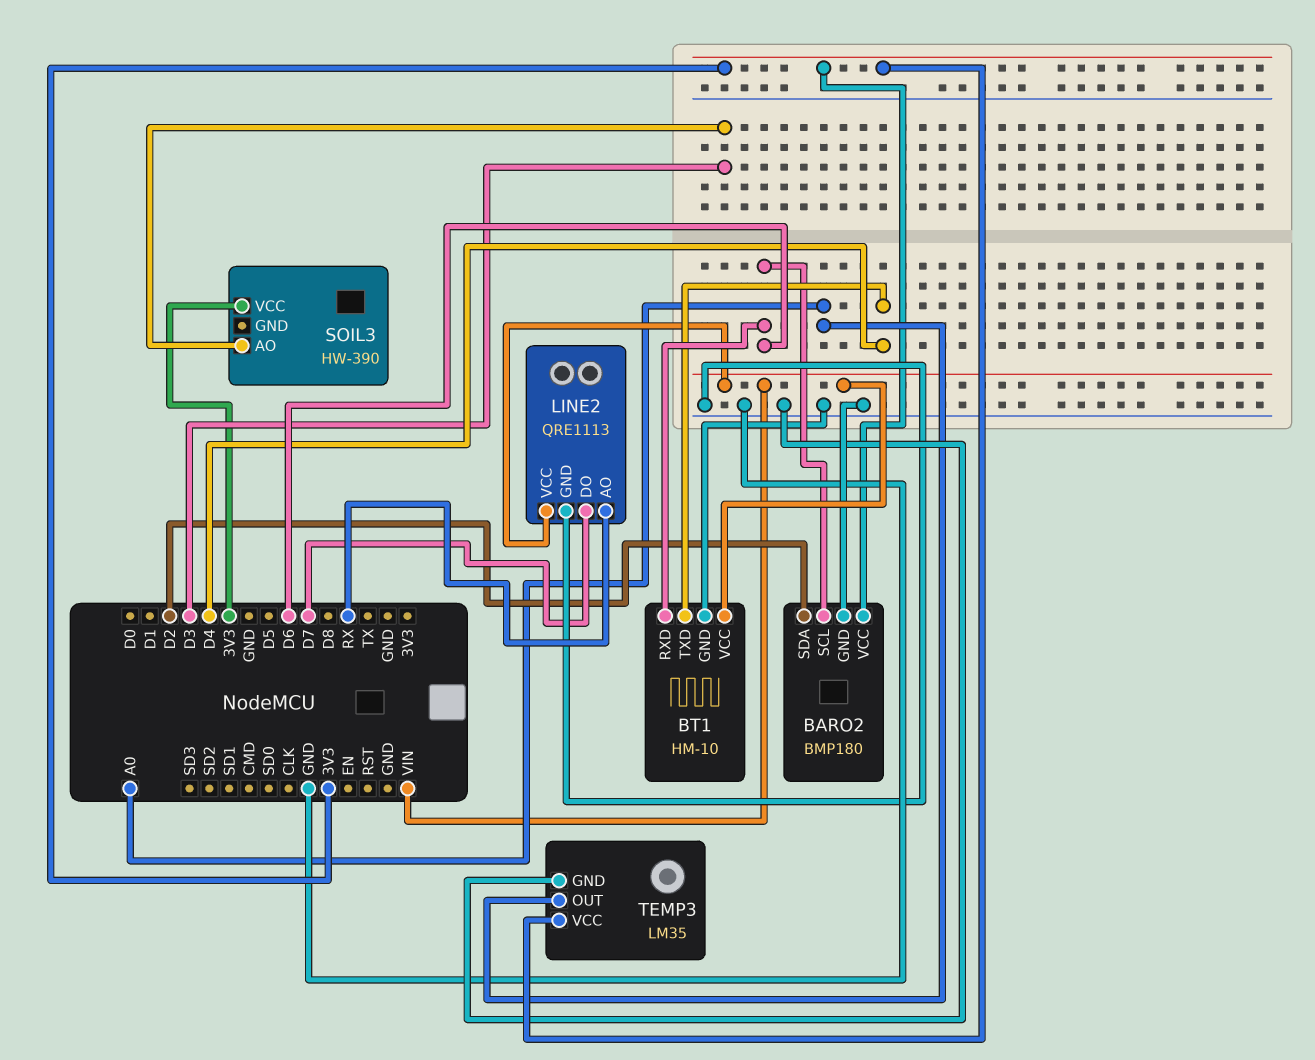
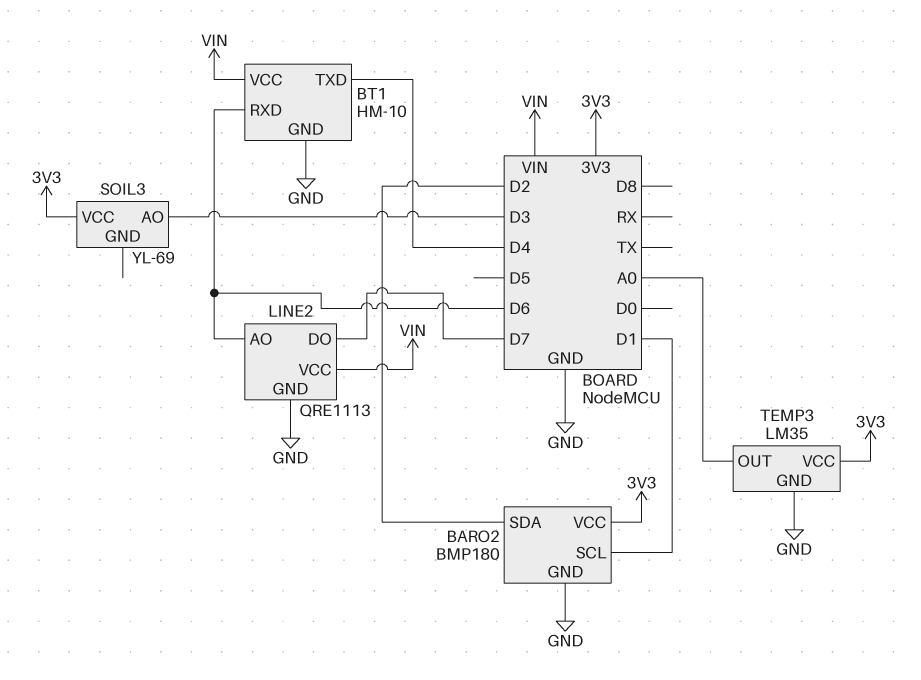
BARO2 pin SCL: D6 -> D1
LINE2 pin AO: RX -> D6
SOIL3: HW-390 -> YL-69

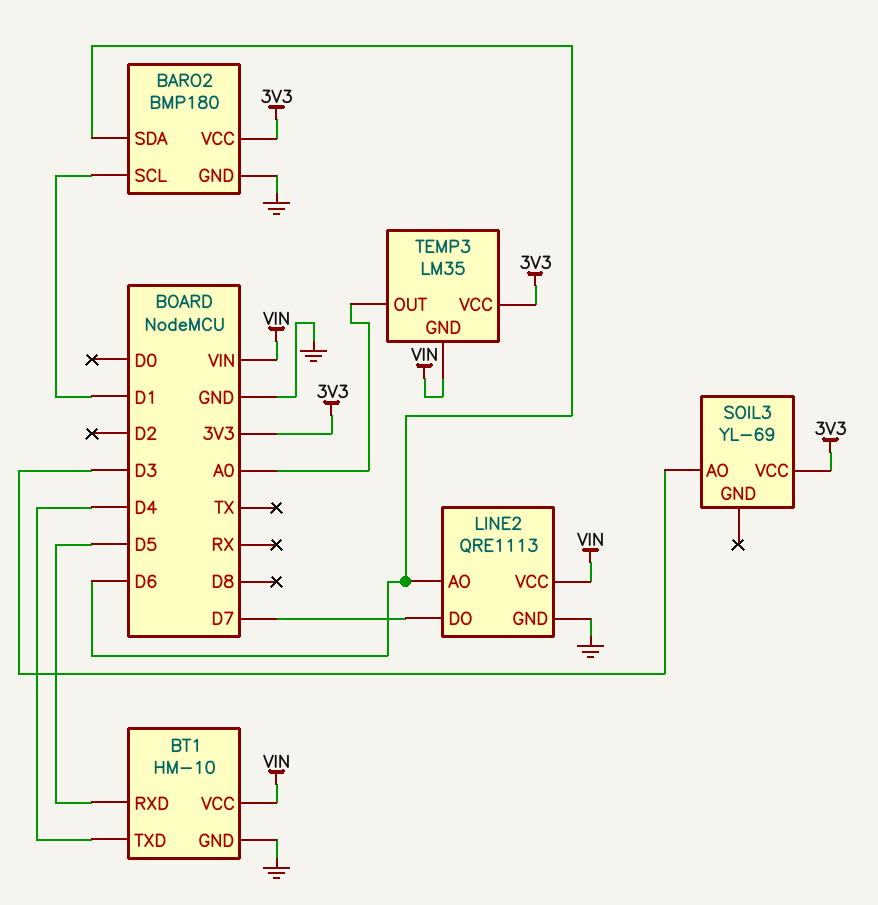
BARO2 pin SDA: D2 -> D6
BT1 pin RXD: D6 -> D5
TEMP3 pin GND: GND -> VIN

